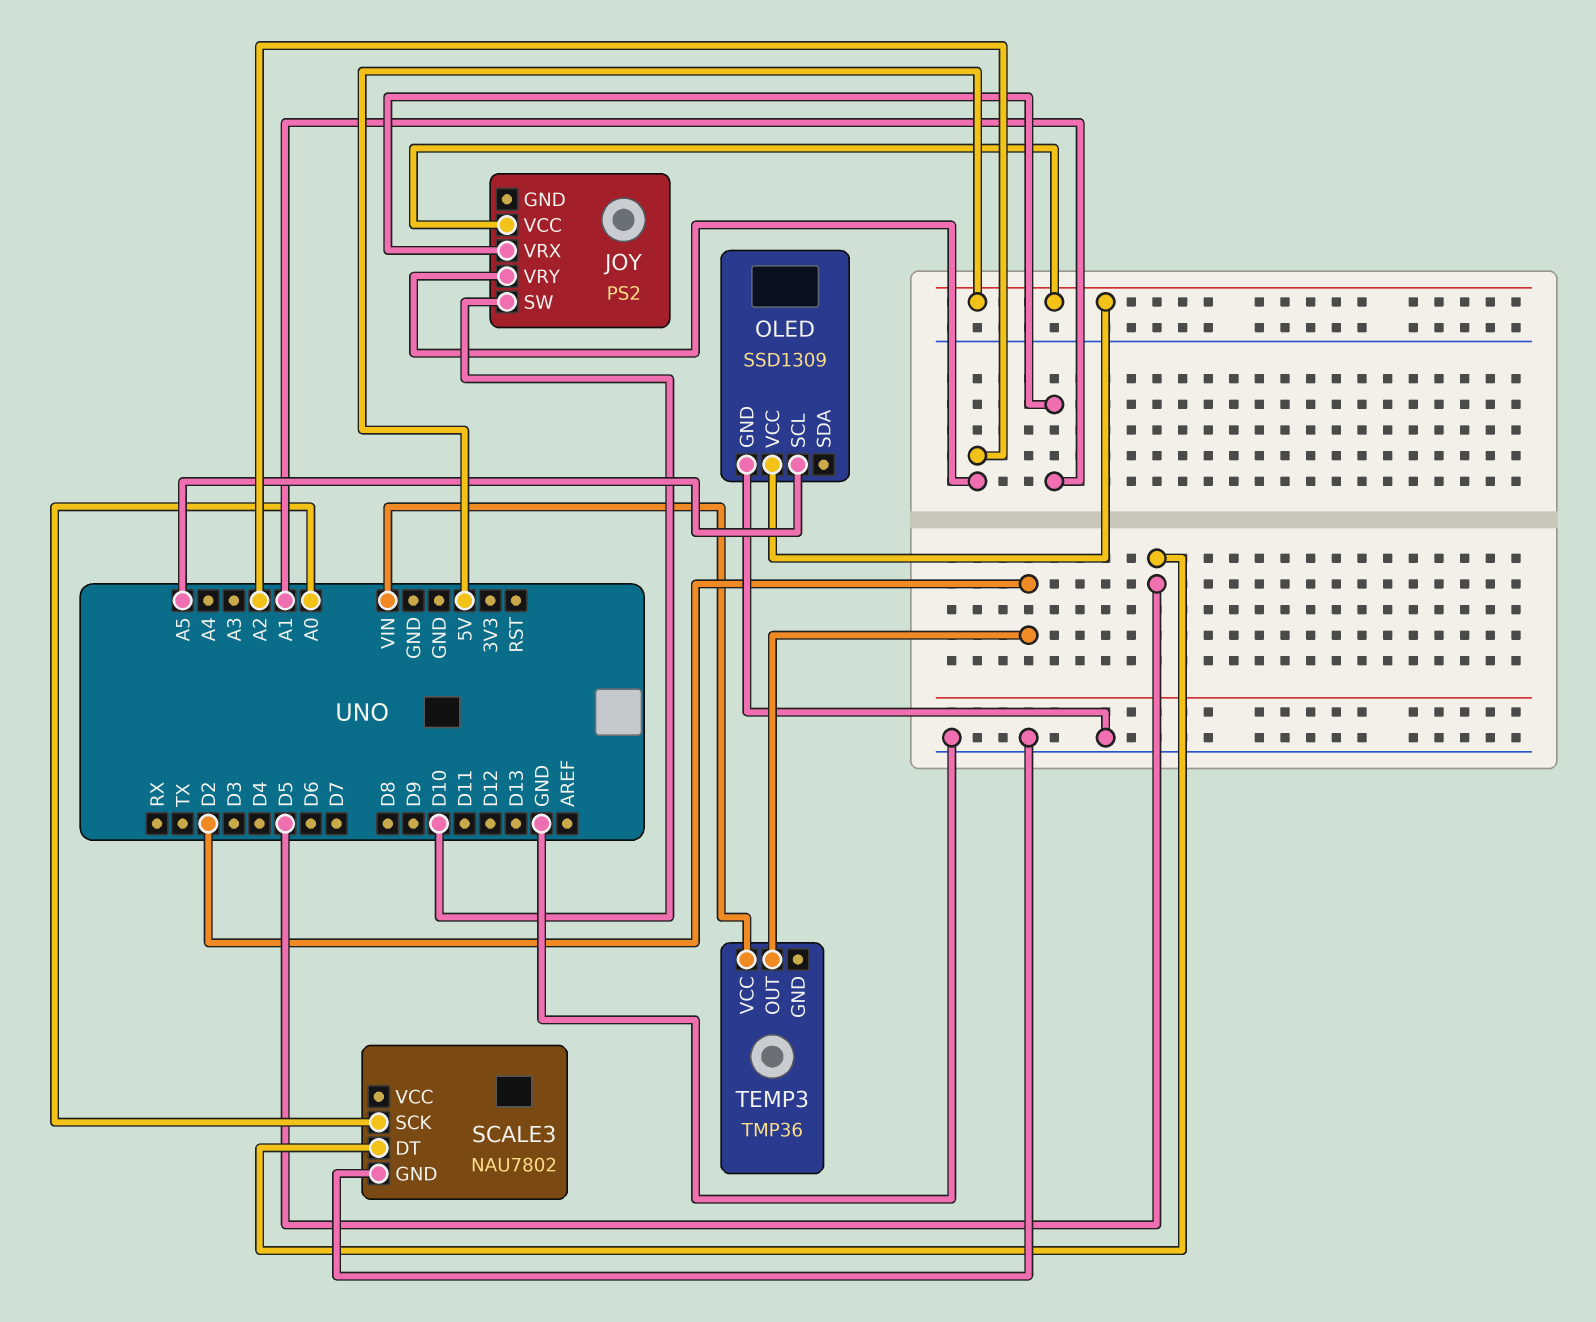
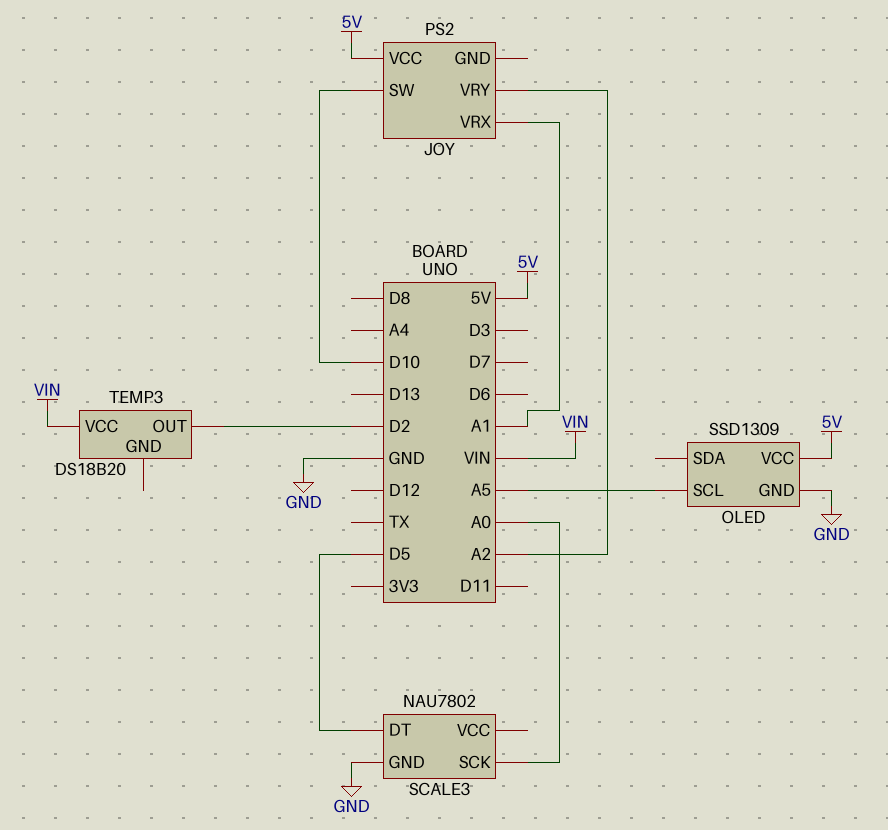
TEMP3: TMP36 -> DS18B20

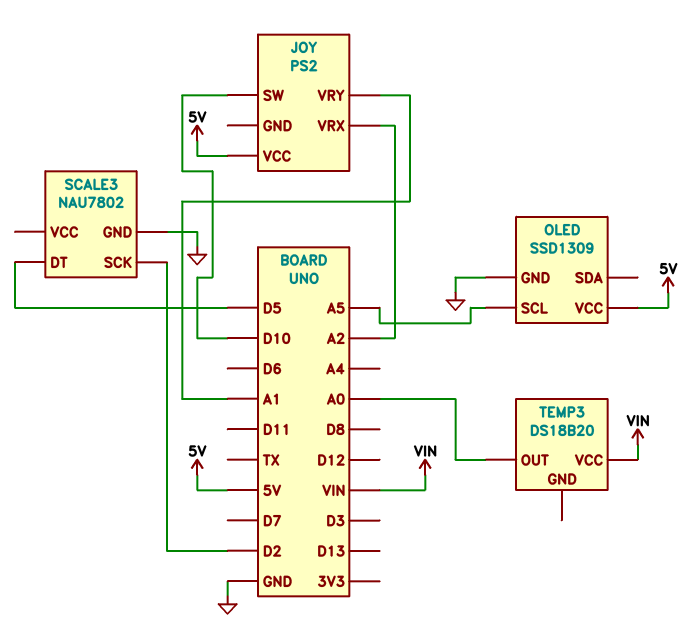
JOY pin VRX: A1 -> A2
JOY pin VRY: A2 -> A1
SCALE3 pin SCK: A0 -> D2
TEMP3 pin OUT: D2 -> A0

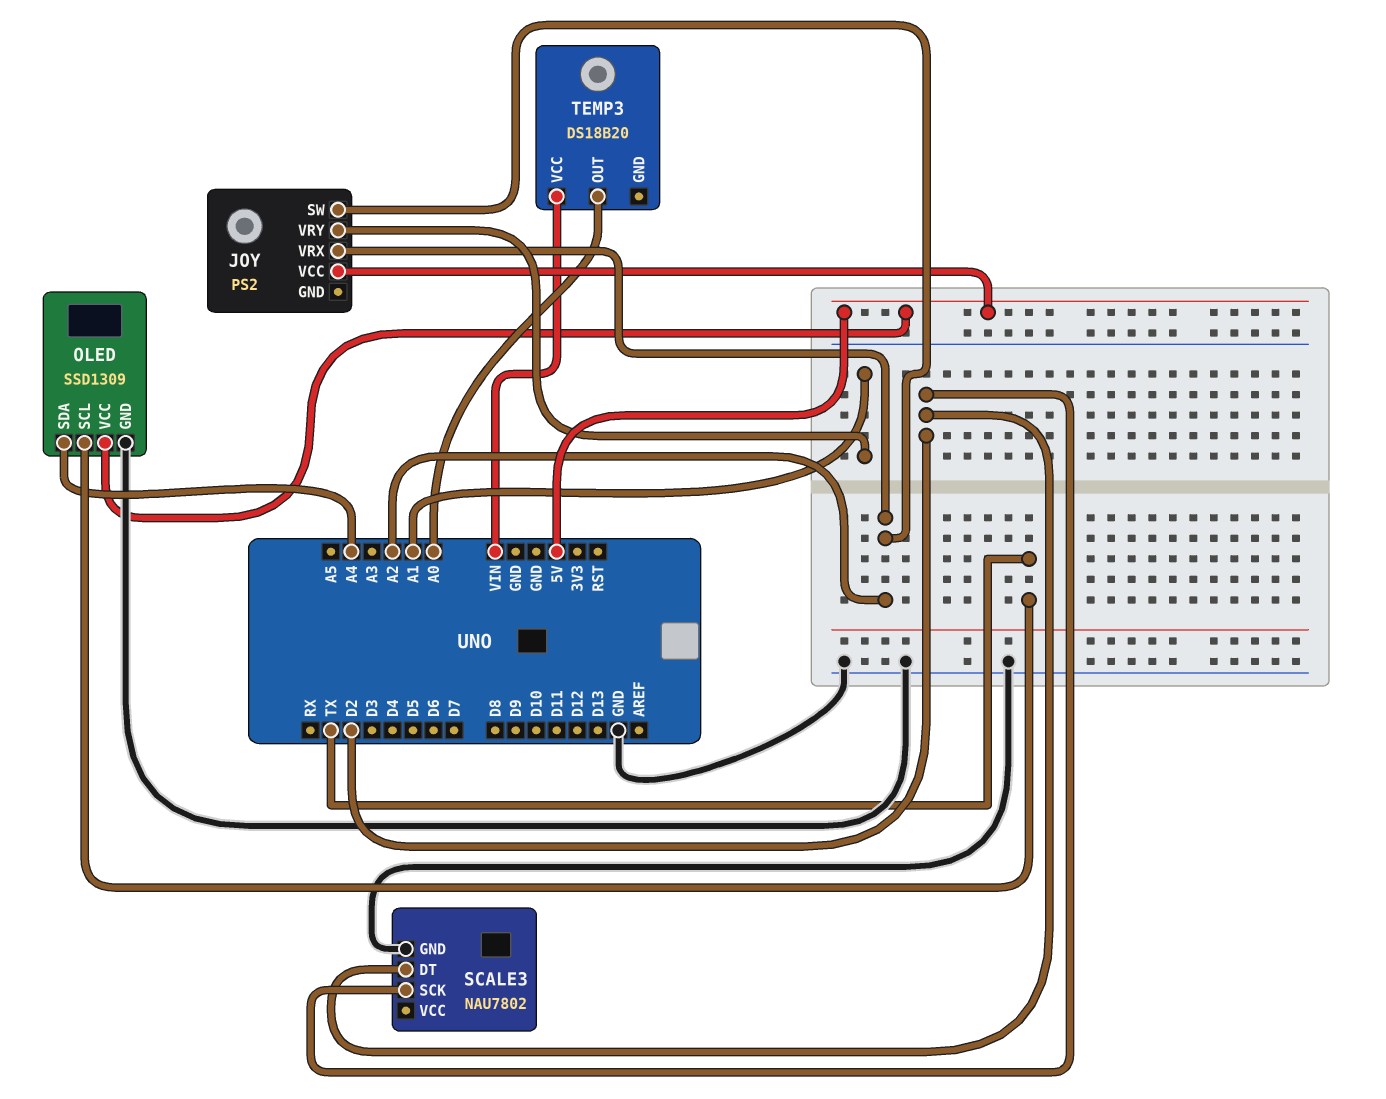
JOY pin SW: D10 -> A2
OLED pin SCL: A5 -> TX
OLED pin SDA: none -> A4
SCALE3 pin DT: D5 -> D2

